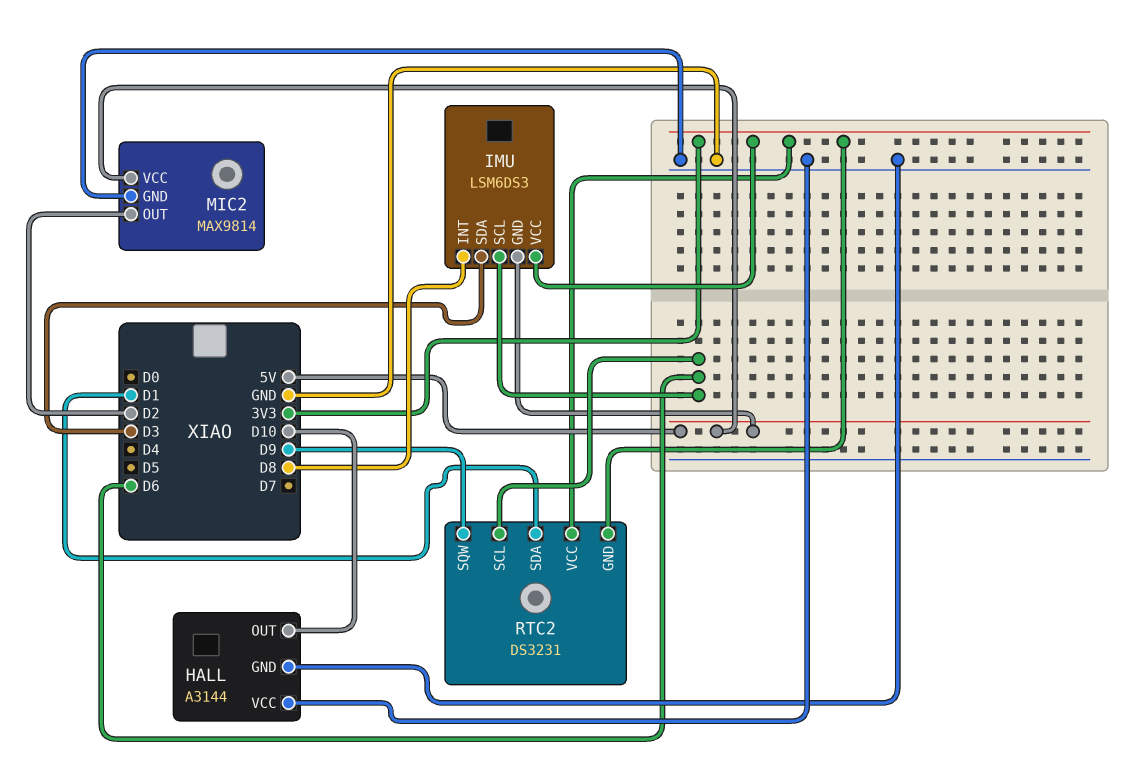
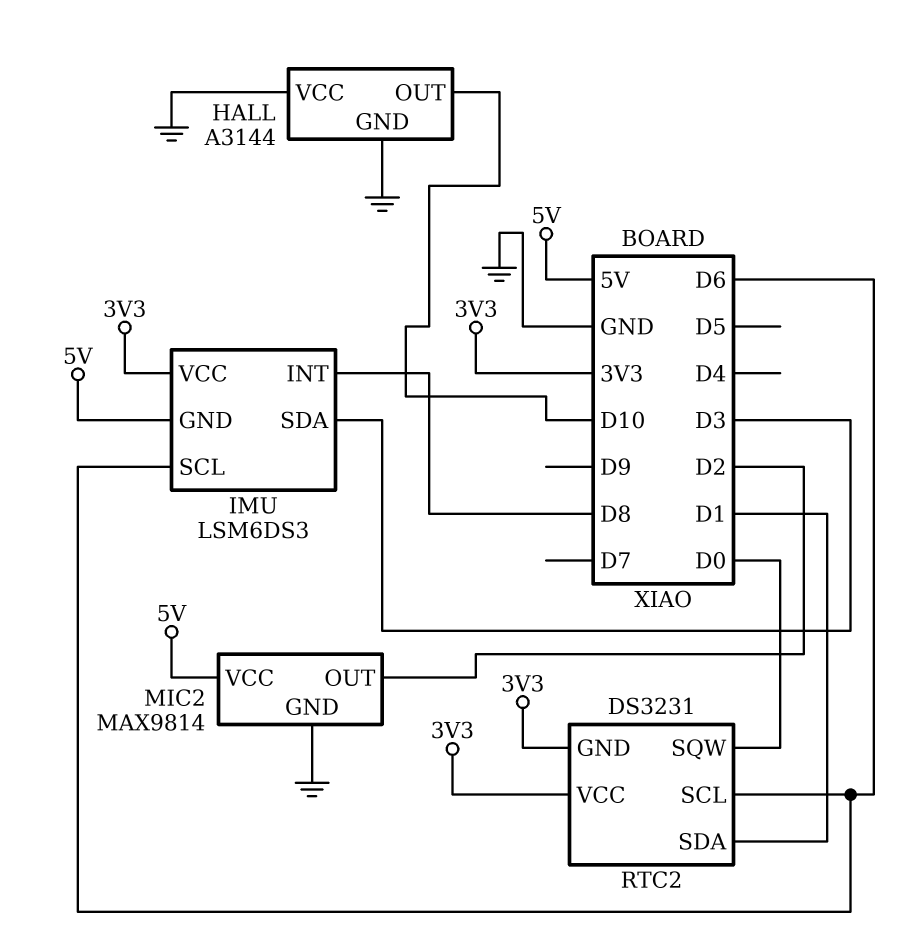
RTC2 pin SQW: D9 -> D0

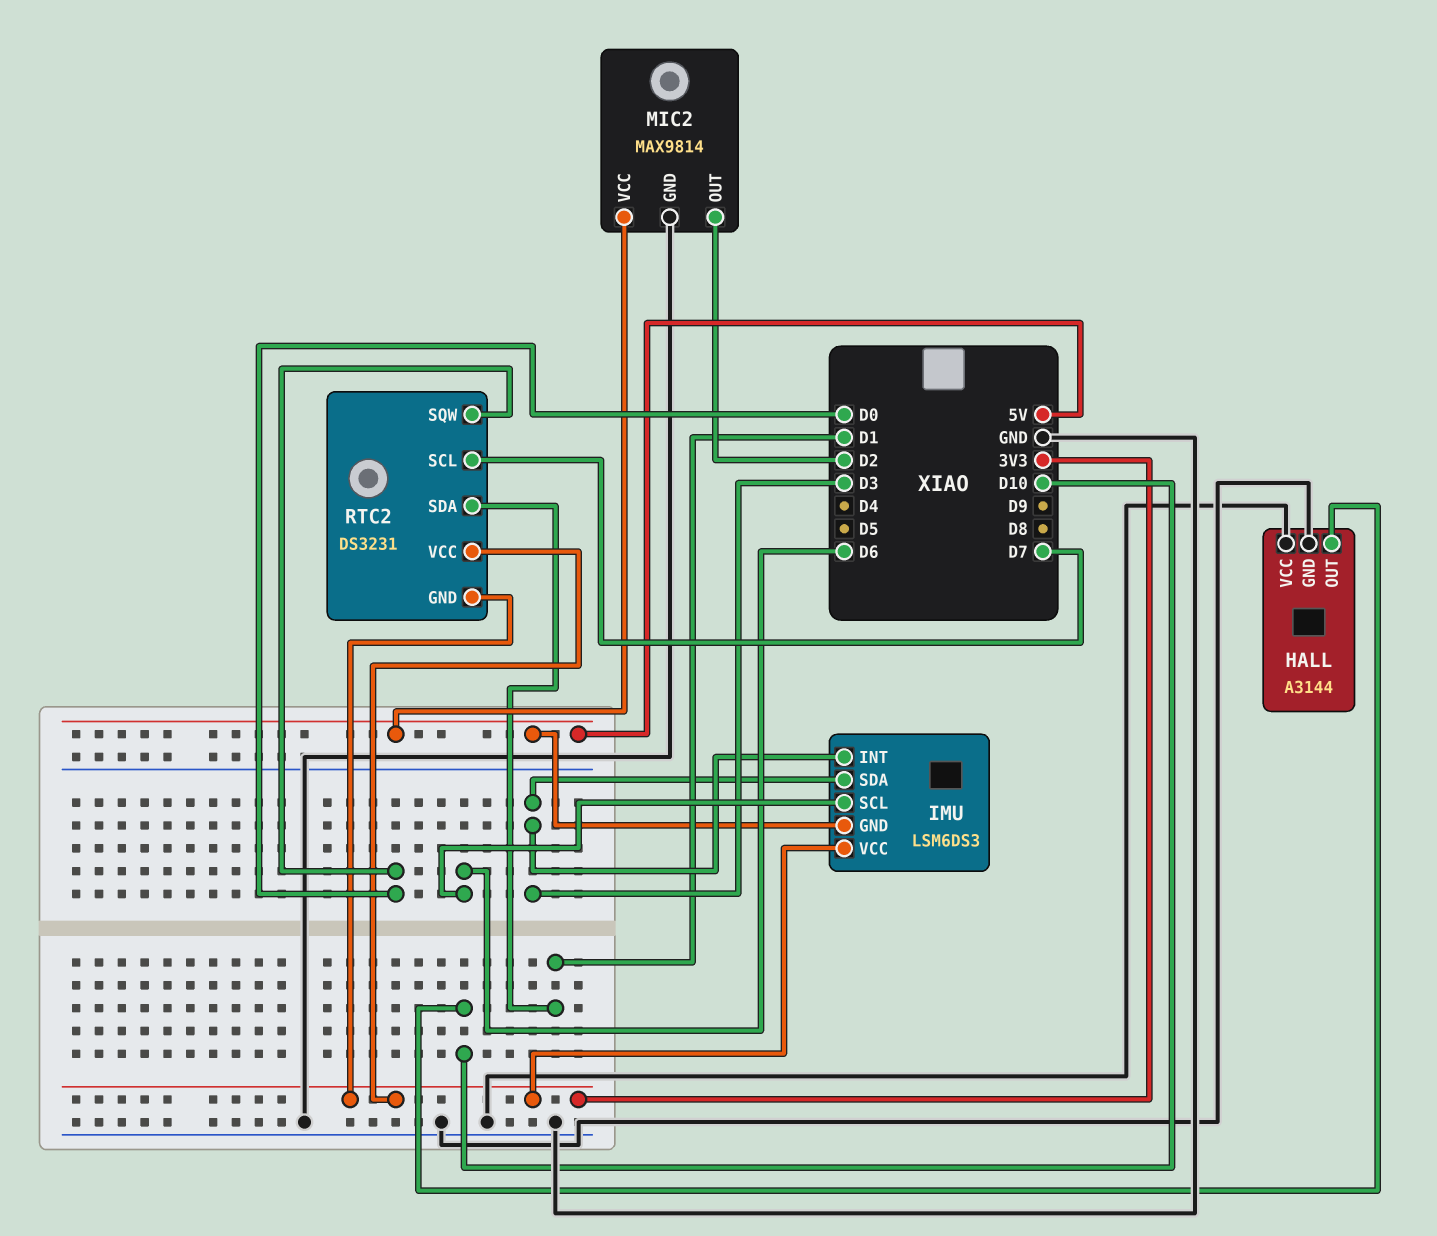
IMU pin INT: D8 -> D3
RTC2 pin SCL: D6 -> D7

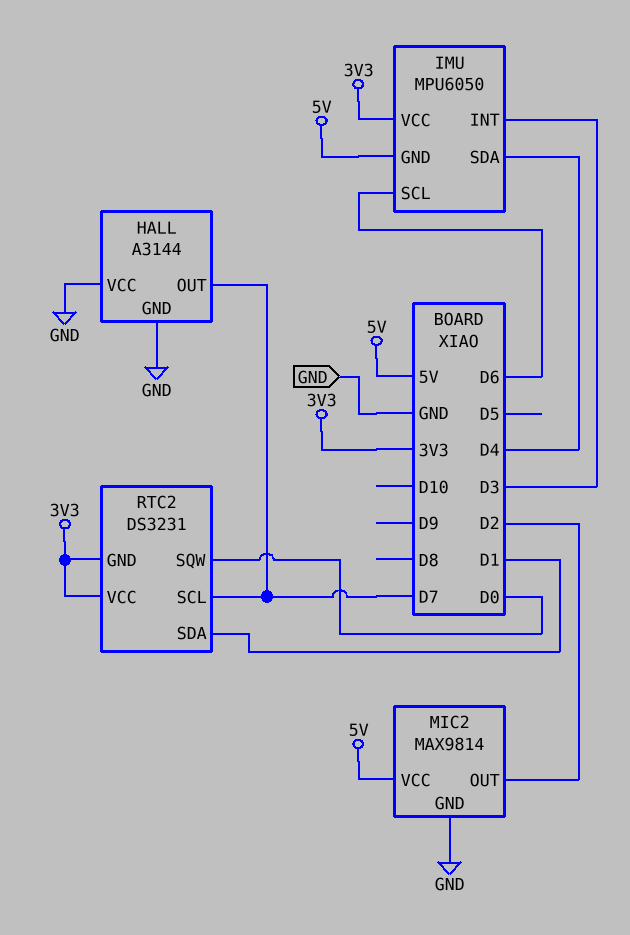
HALL pin OUT: D10 -> D7
IMU: LSM6DS3 -> MPU6050
IMU pin SDA: D3 -> D4

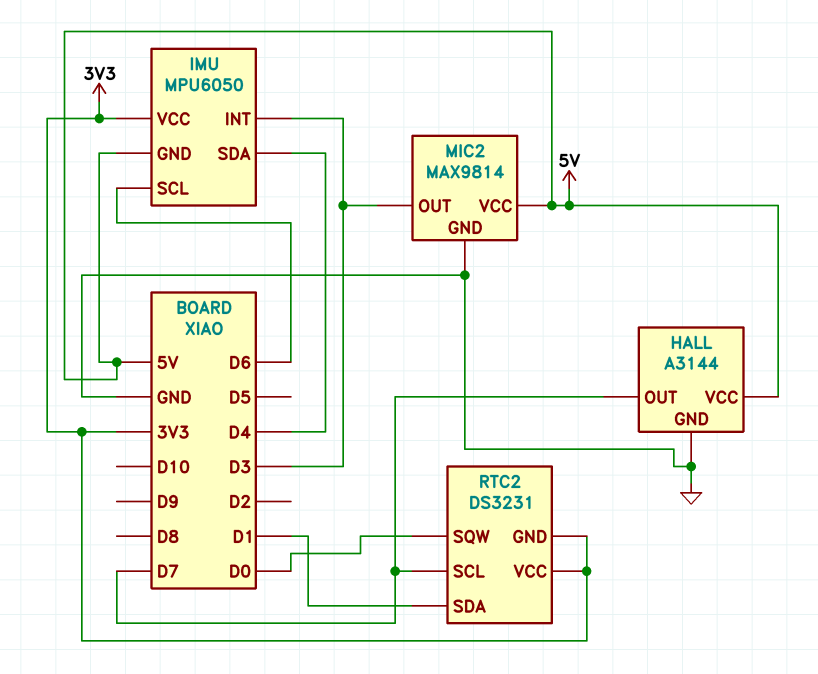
HALL pin VCC: GND -> 5V
MIC2 pin OUT: D2 -> D3

